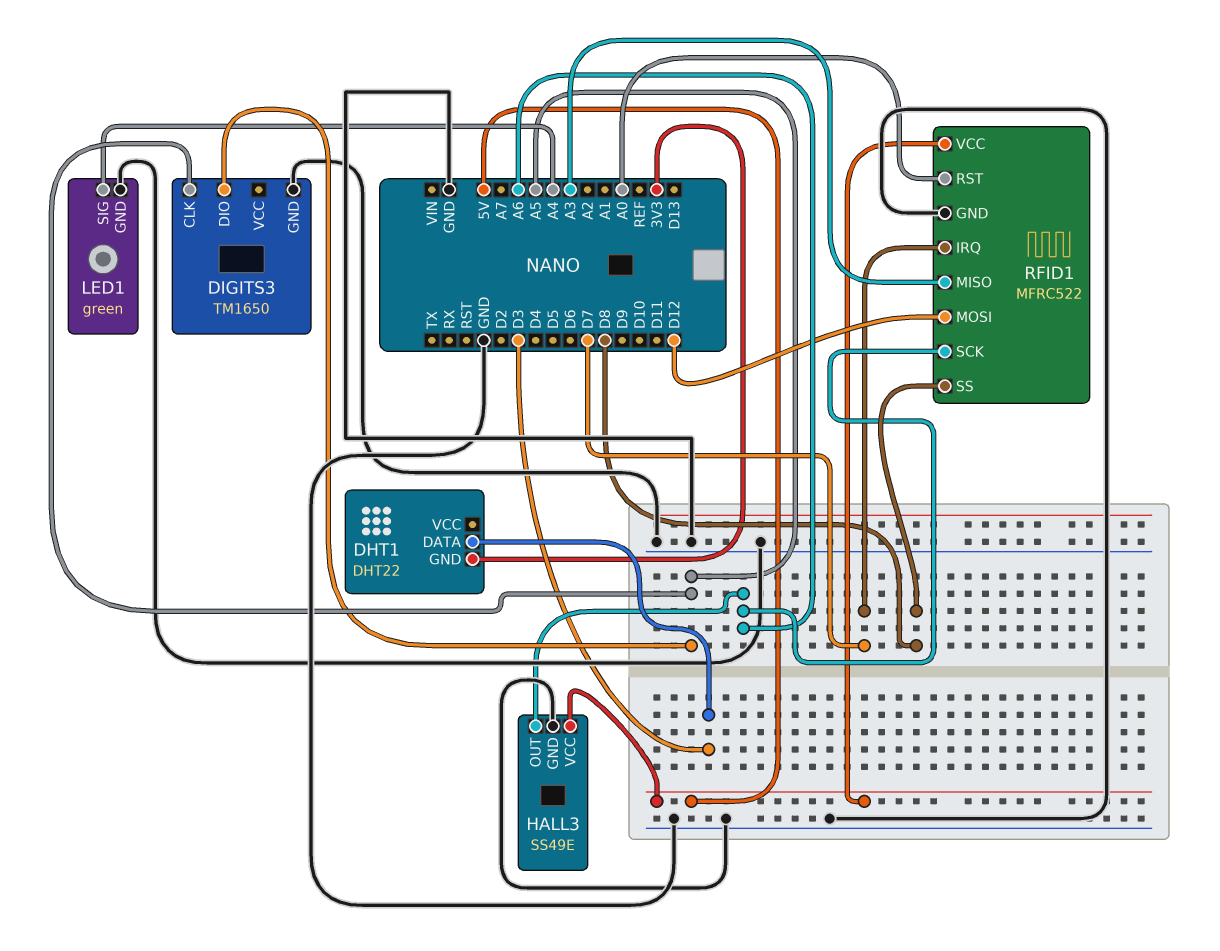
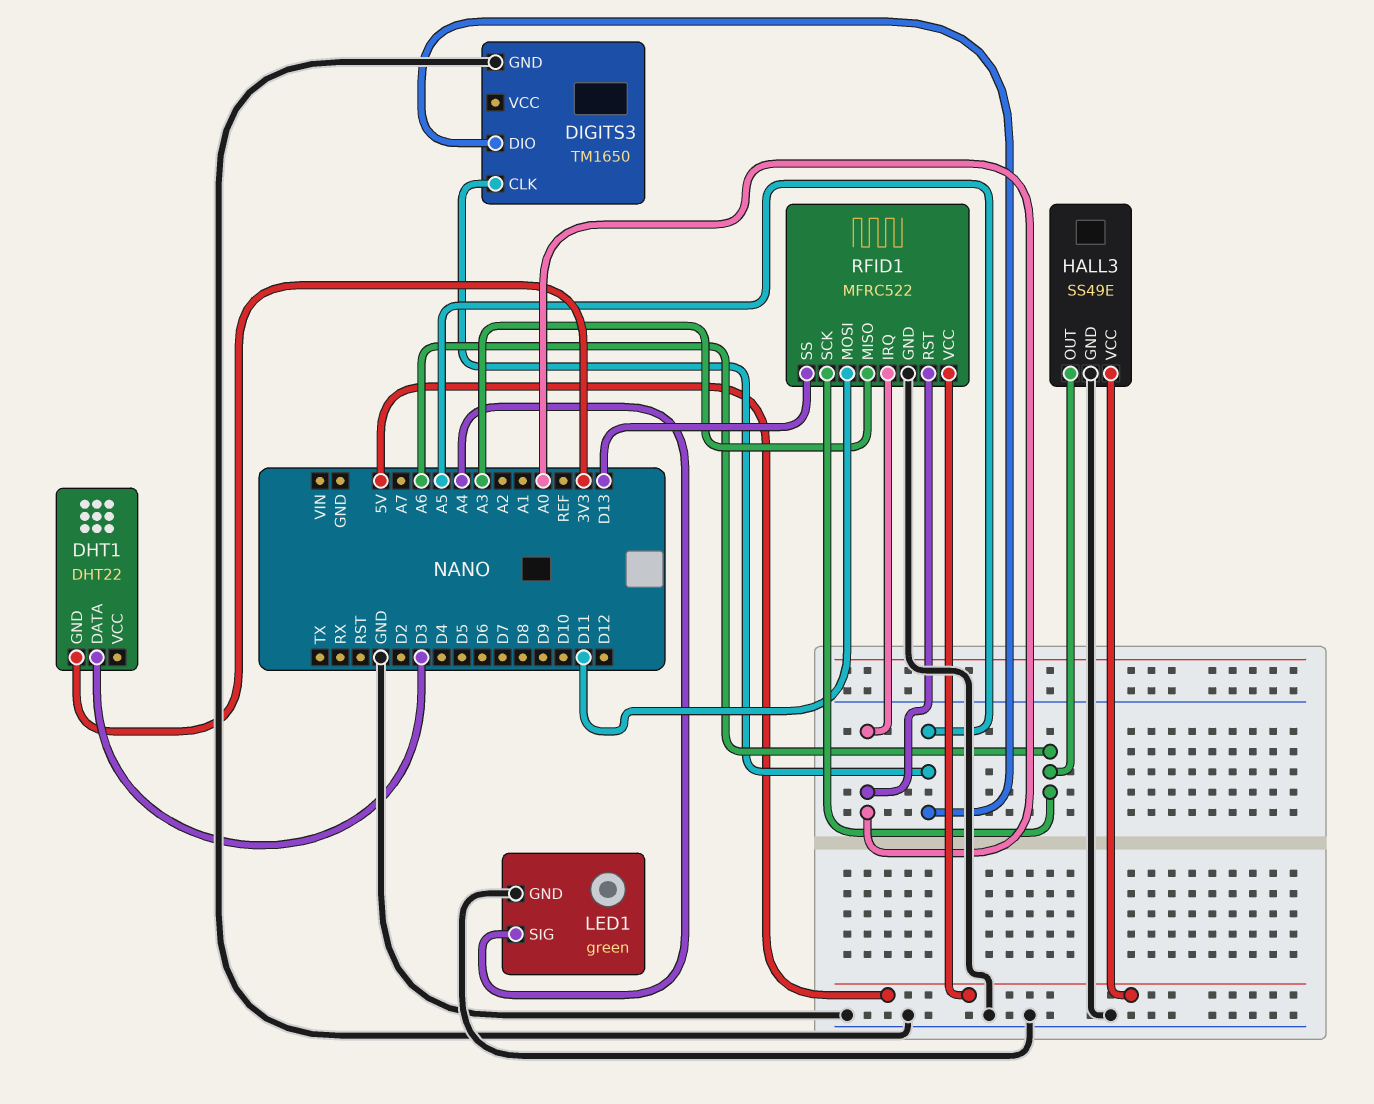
RFID1 pin IRQ: D7 -> A0
RFID1 pin MOSI: D12 -> D11
RFID1 pin SS: D8 -> D13

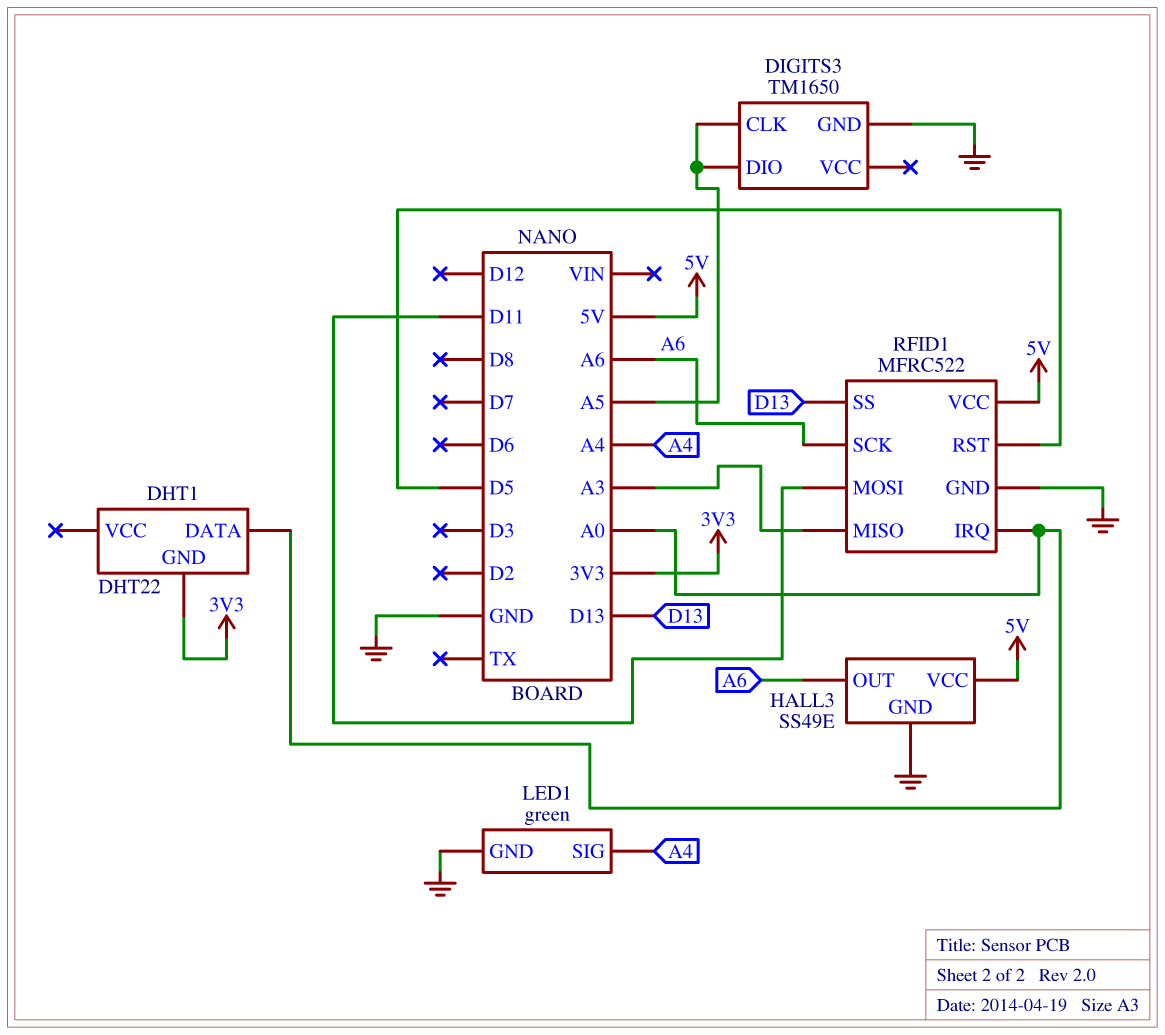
DHT1 pin DATA: D3 -> A0
RFID1 pin RST: A0 -> D5

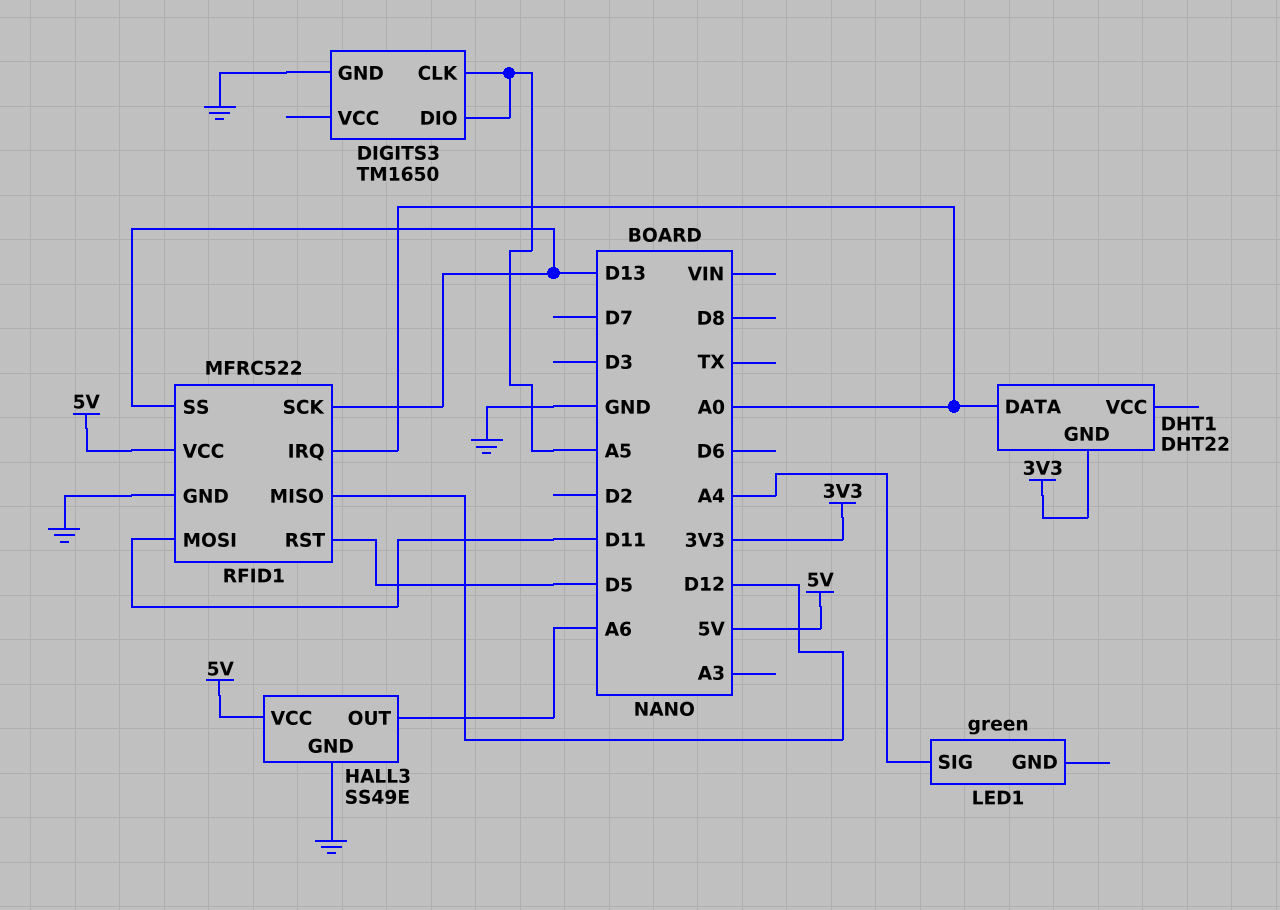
LED1 pin GND: GND -> none
RFID1 pin MISO: A3 -> D12
RFID1 pin SCK: A6 -> D13

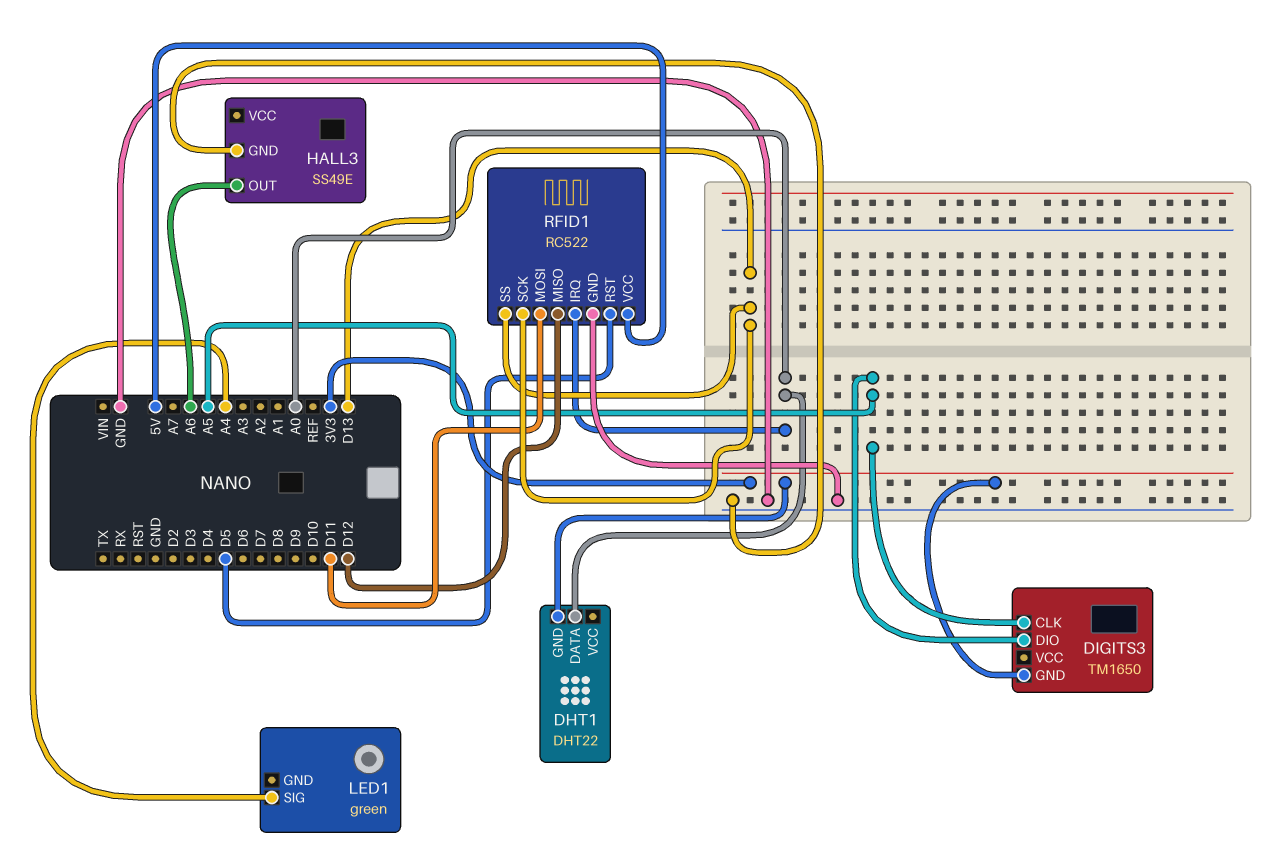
DIGITS3 pin GND: GND -> 3V3
HALL3 pin VCC: 5V -> none
RFID1: MFRC522 -> RC522

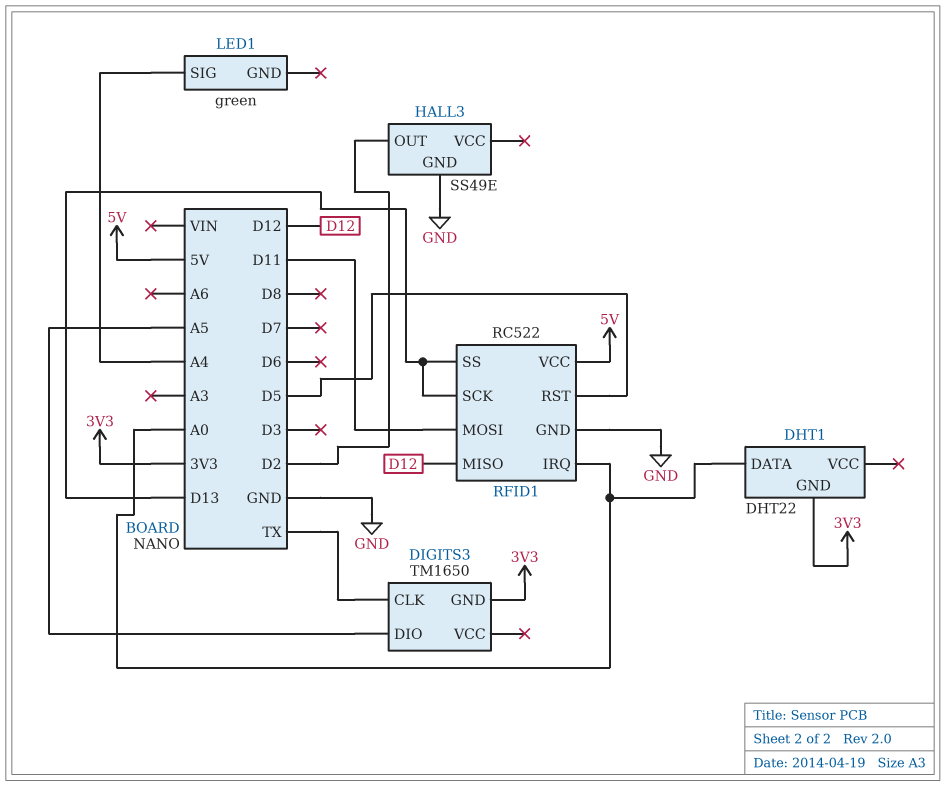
DIGITS3 pin CLK: A5 -> TX
HALL3 pin OUT: A6 -> D2

